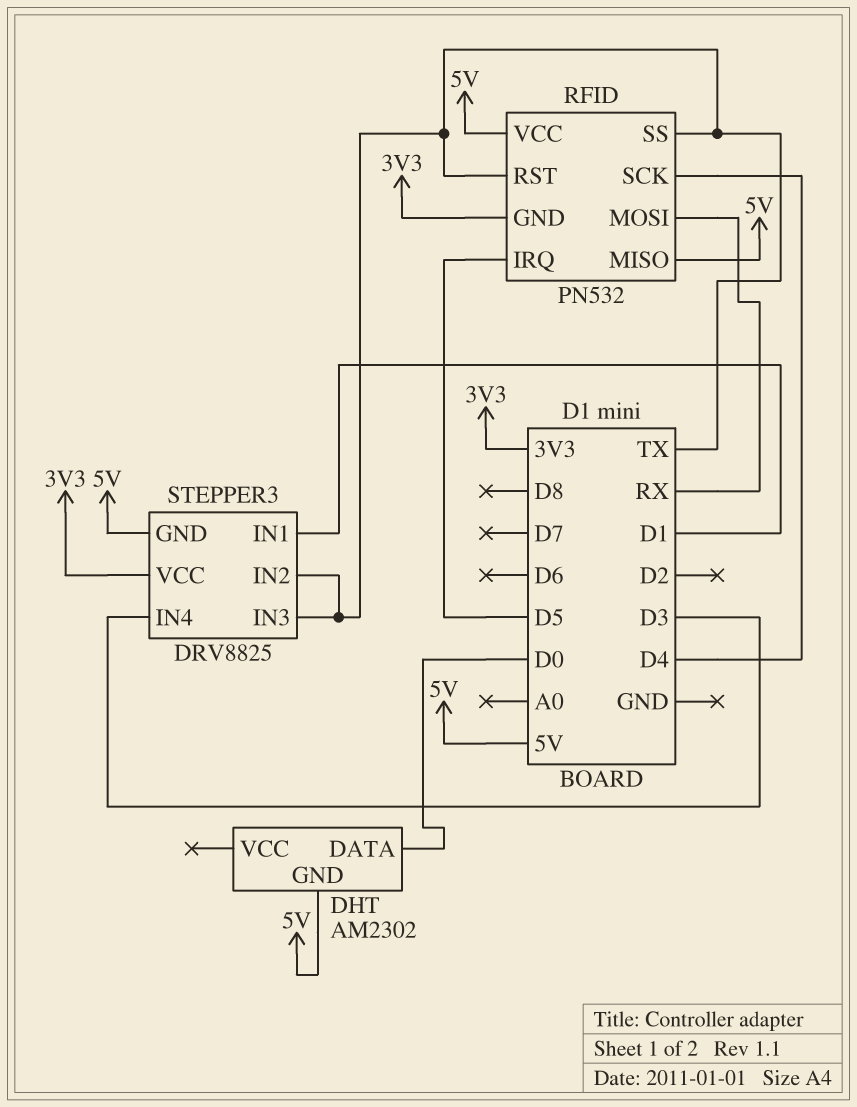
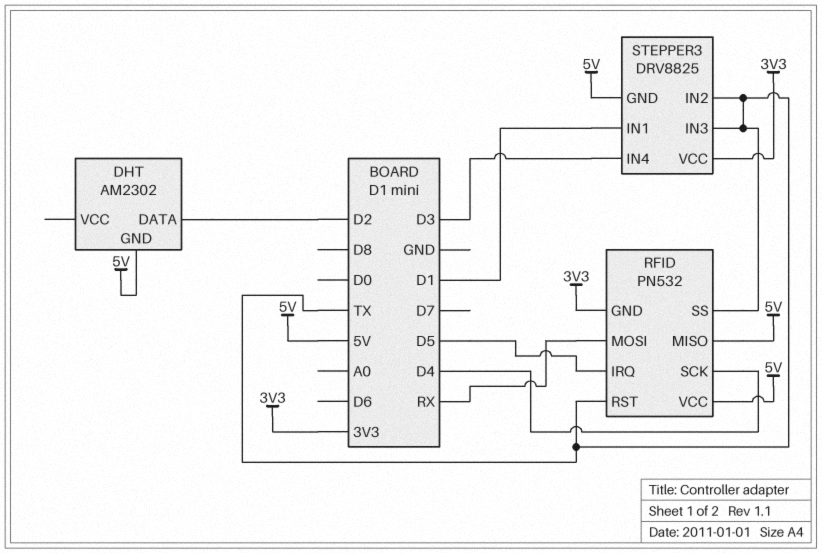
DHT pin DATA: D0 -> D2

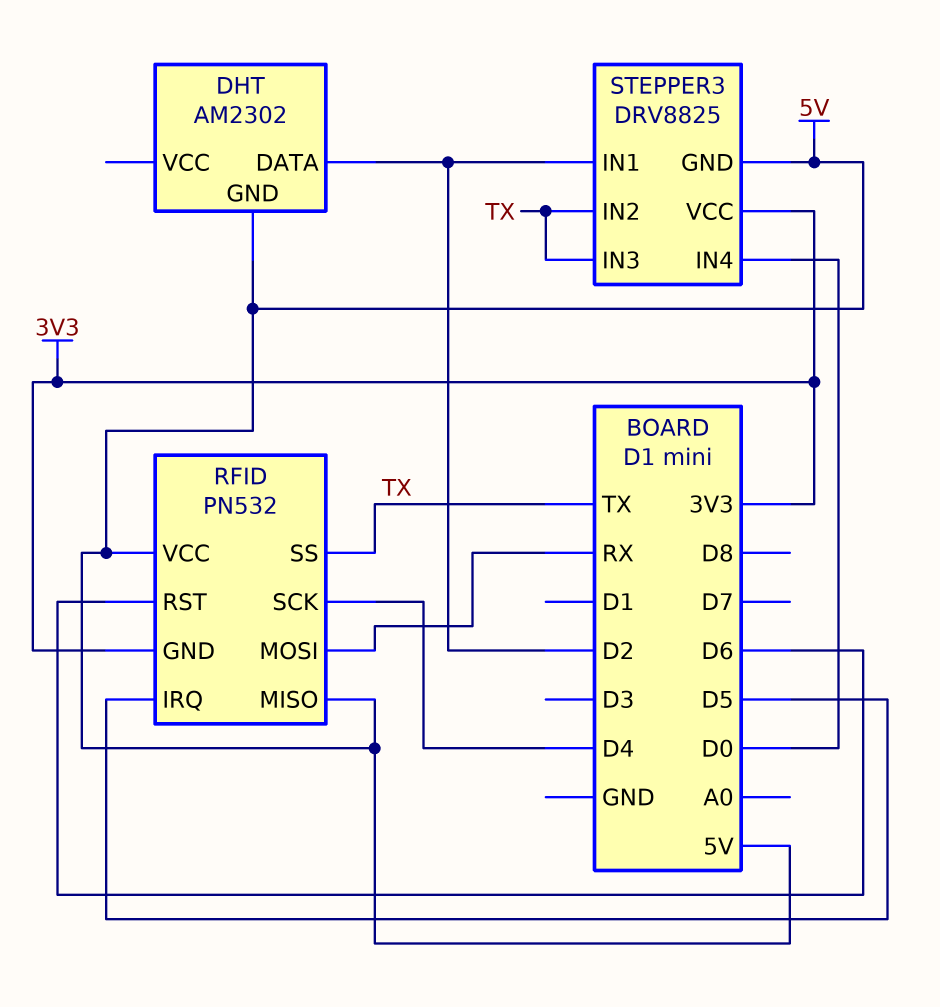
RFID pin RST: TX -> D6
STEPPER3 pin IN1: D1 -> D2
STEPPER3 pin IN4: D3 -> D0

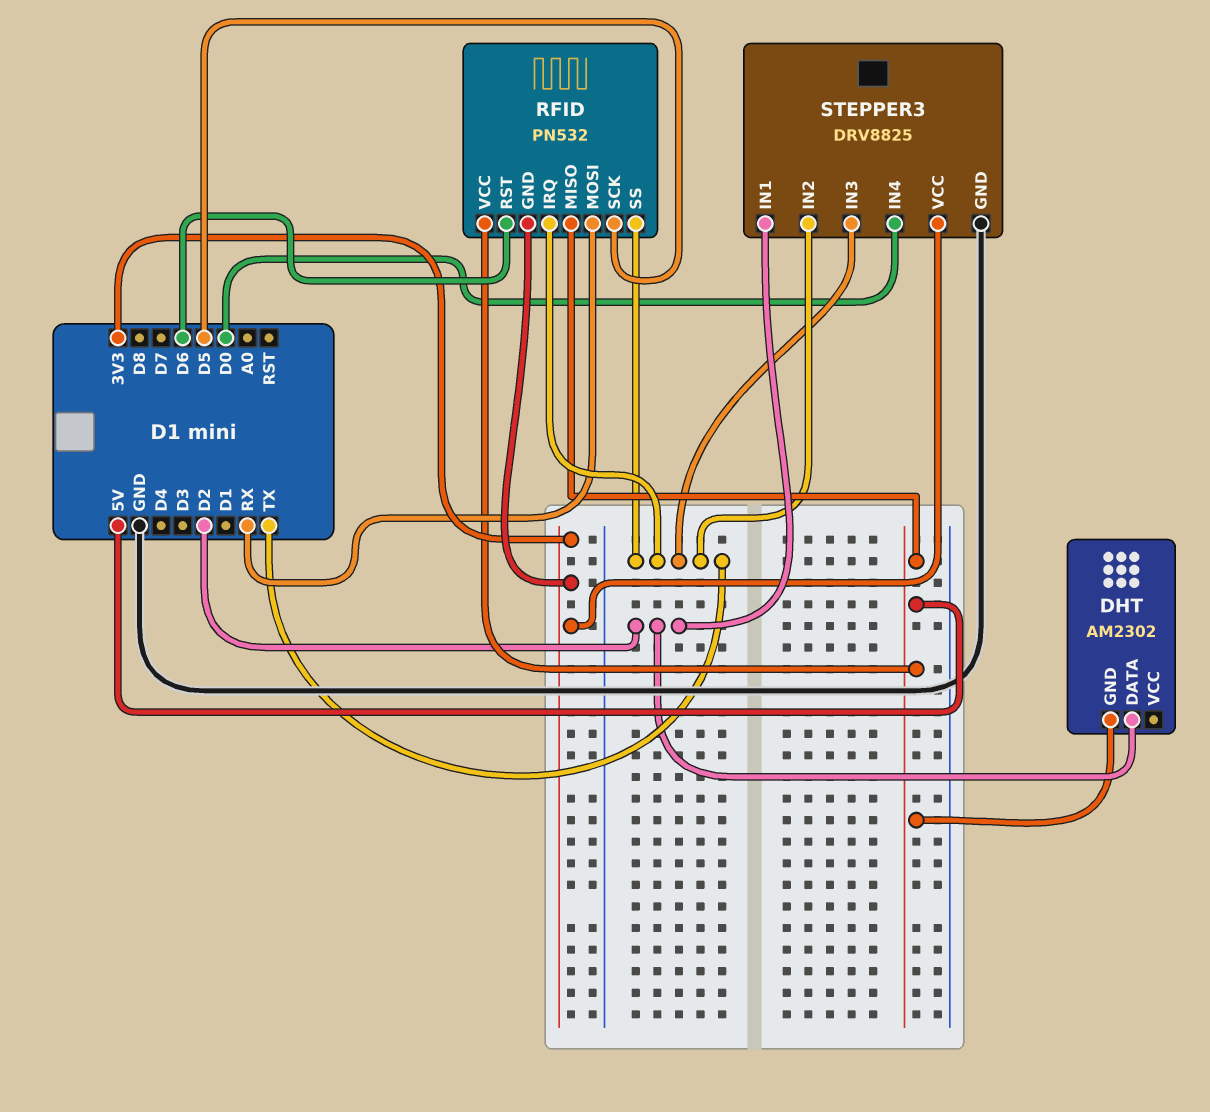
RFID pin IRQ: D5 -> TX
RFID pin SCK: D4 -> D5
STEPPER3 pin GND: 5V -> GND

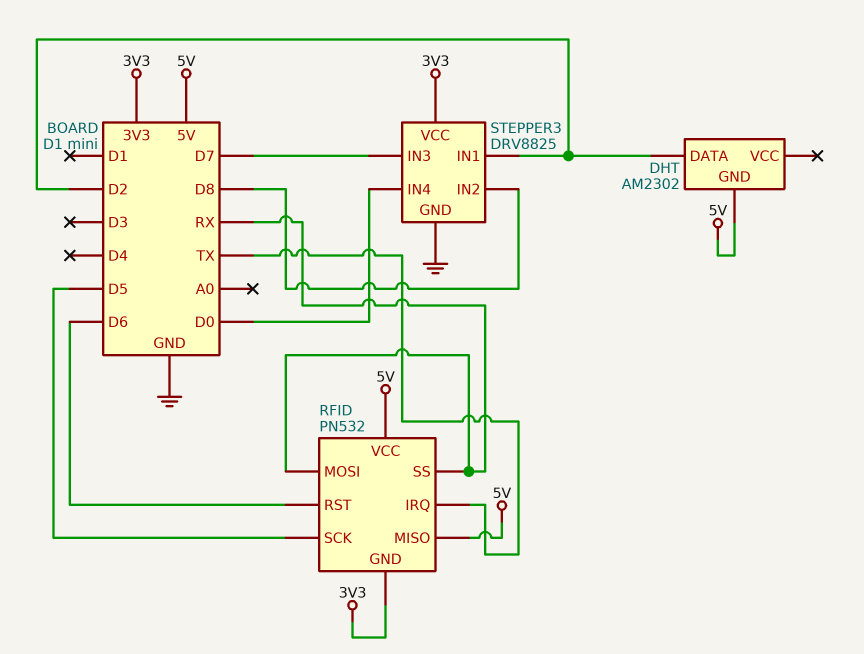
RFID pin SS: TX -> RX
STEPPER3 pin IN2: TX -> D8
STEPPER3 pin IN3: TX -> D7

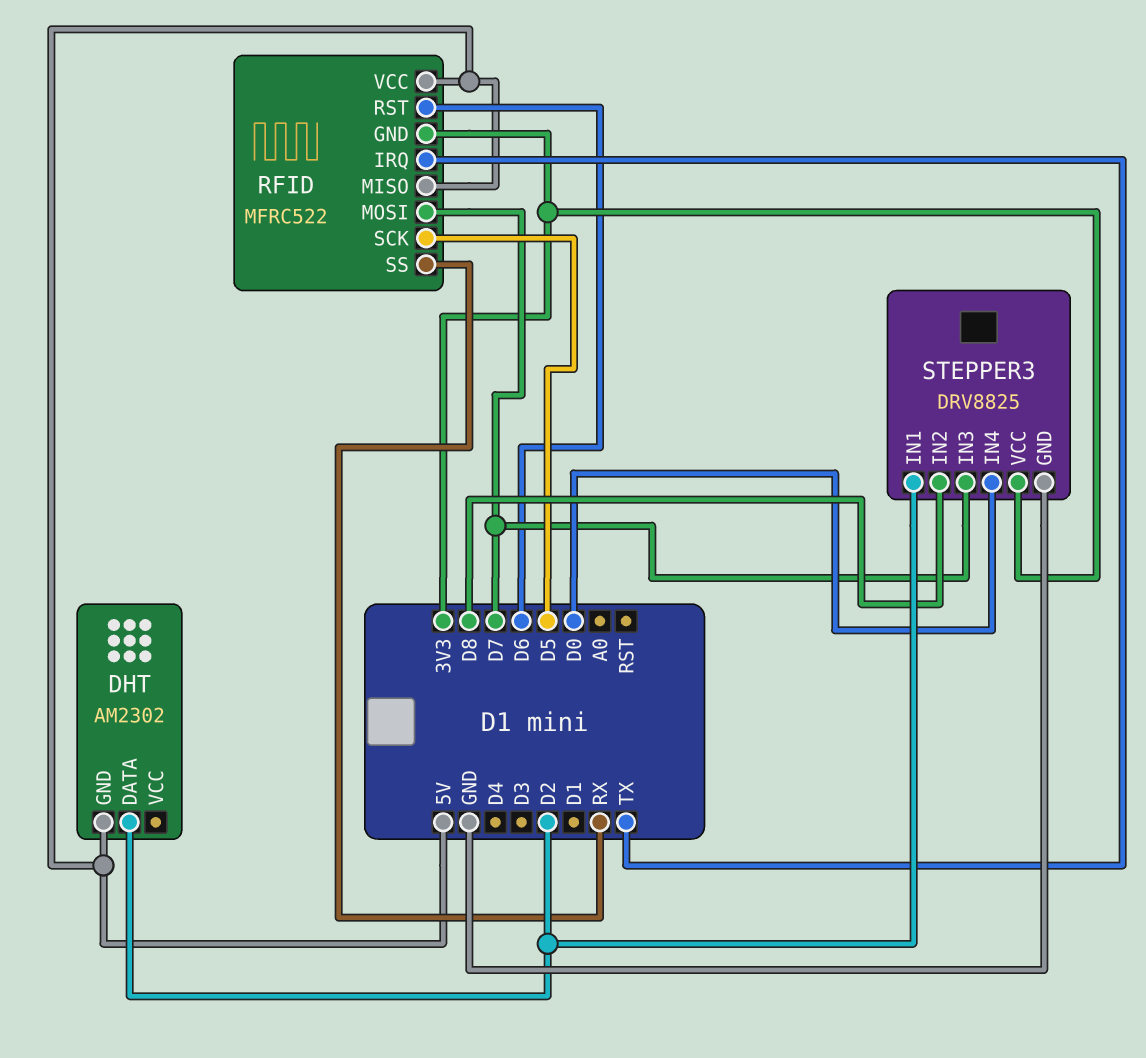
RFID: PN532 -> MFRC522
RFID pin MOSI: RX -> D7

